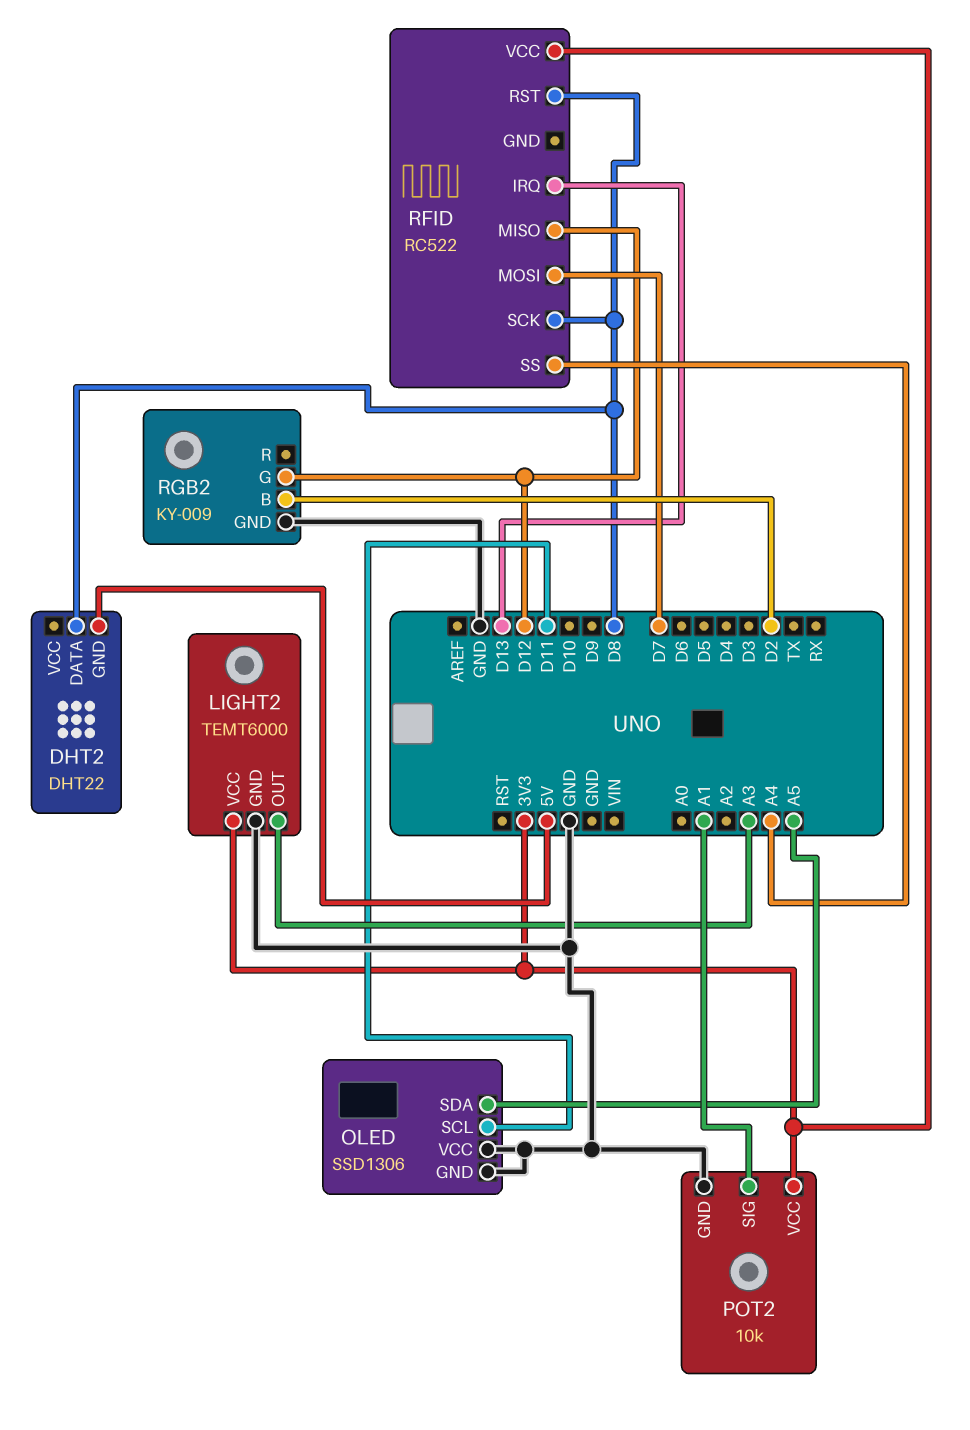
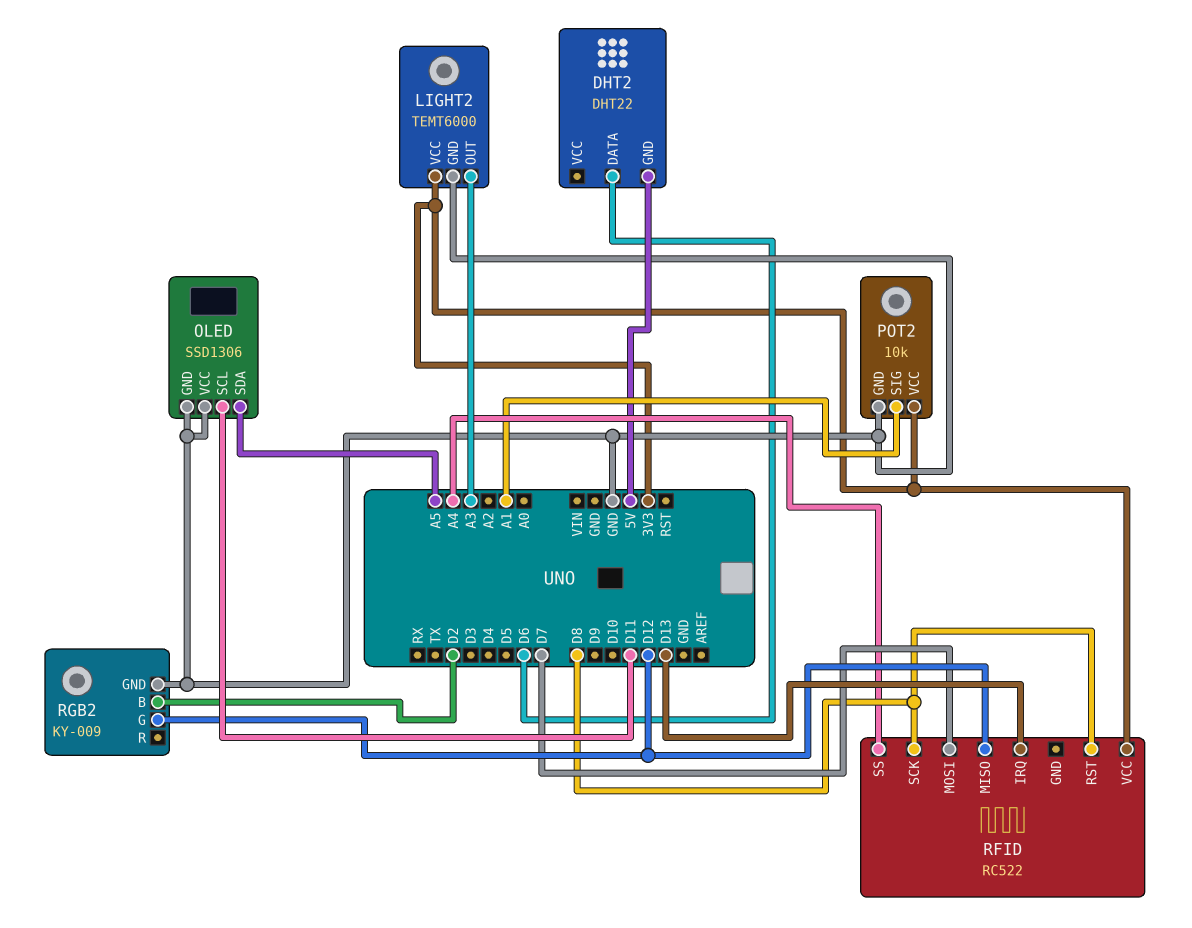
DHT2 pin DATA: D8 -> D6

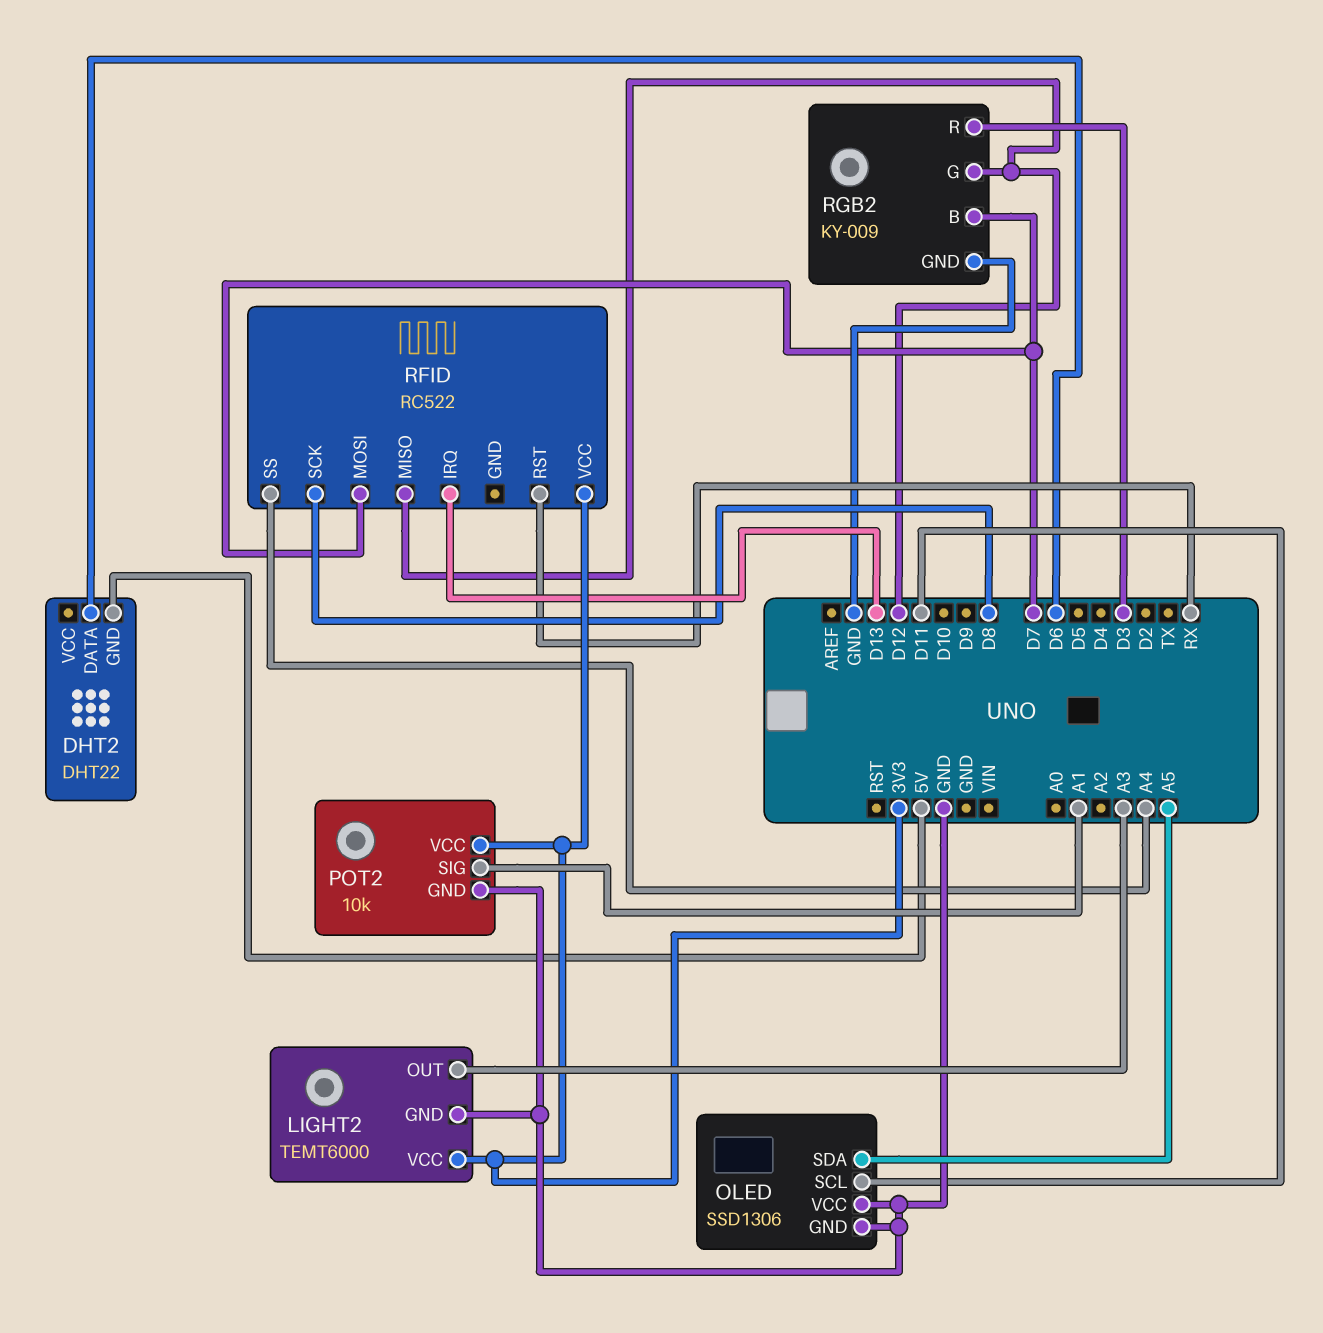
RFID pin RST: D8 -> RX
RGB2 pin B: D2 -> D7
RGB2 pin R: none -> D3

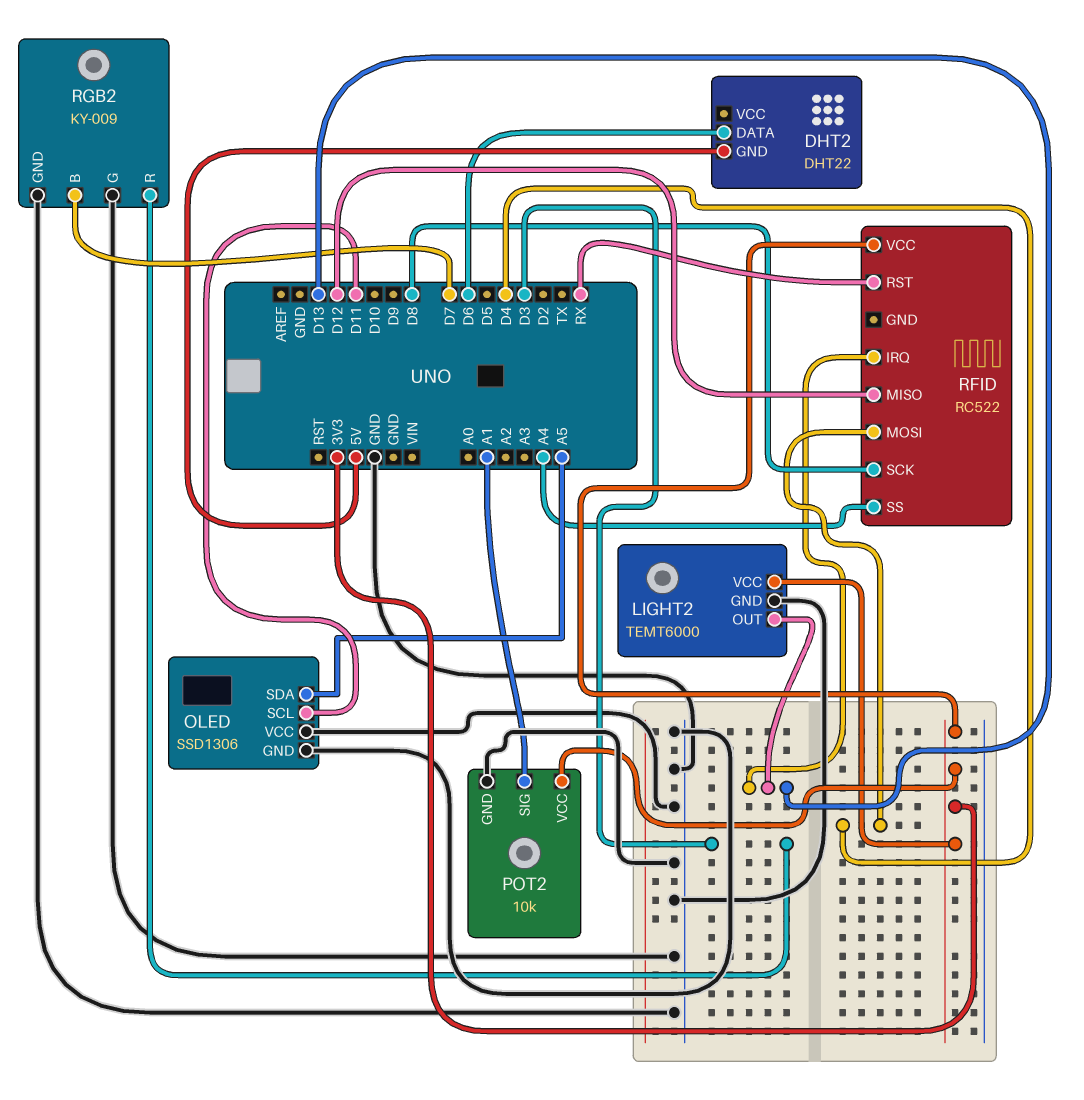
LIGHT2 pin OUT: A3 -> D13
RFID pin MOSI: D7 -> D4
RGB2 pin G: D12 -> GND

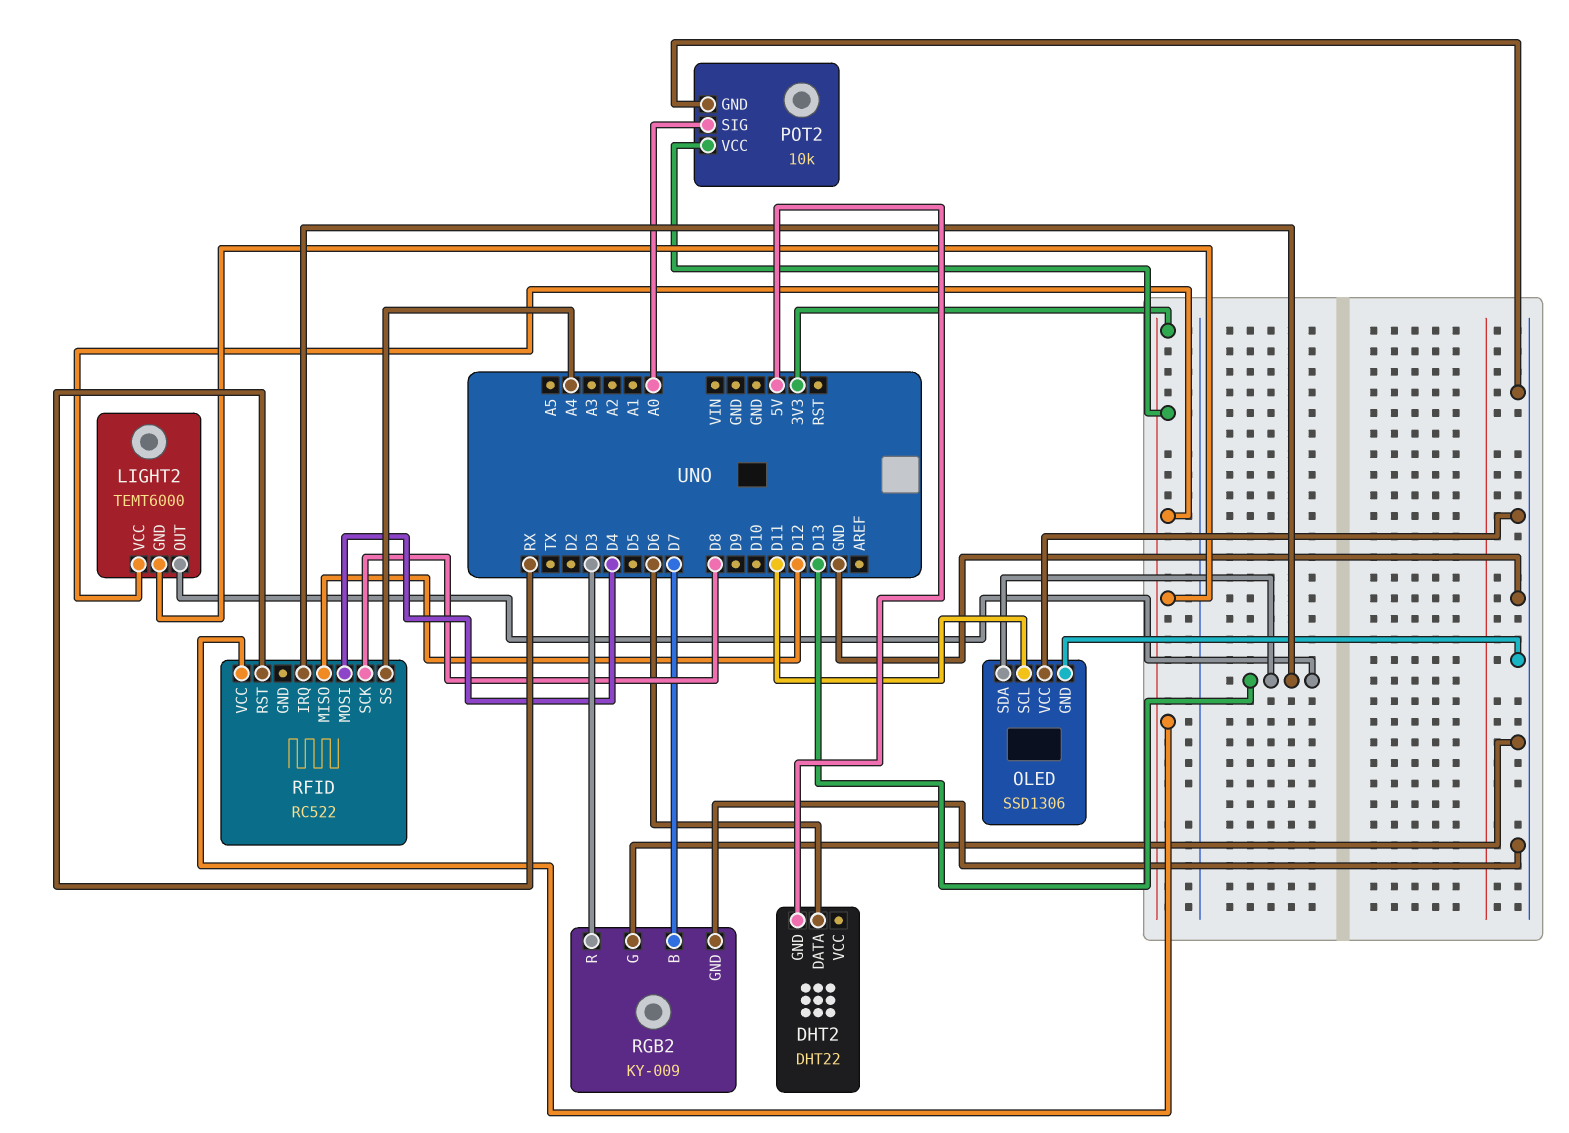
LIGHT2 pin GND: GND -> 3V3
OLED pin SDA: A5 -> D13
POT2 pin SIG: A1 -> A0

